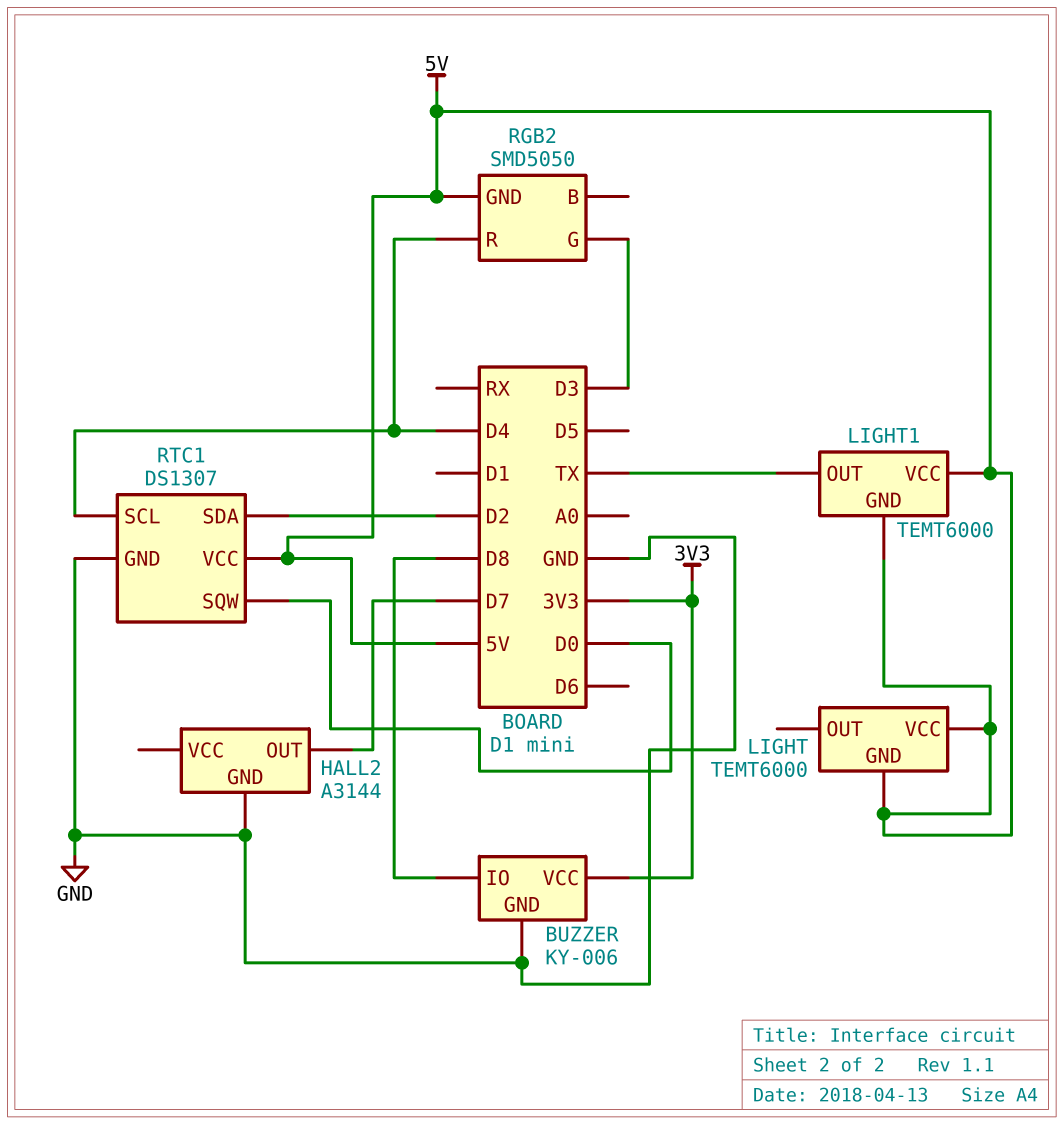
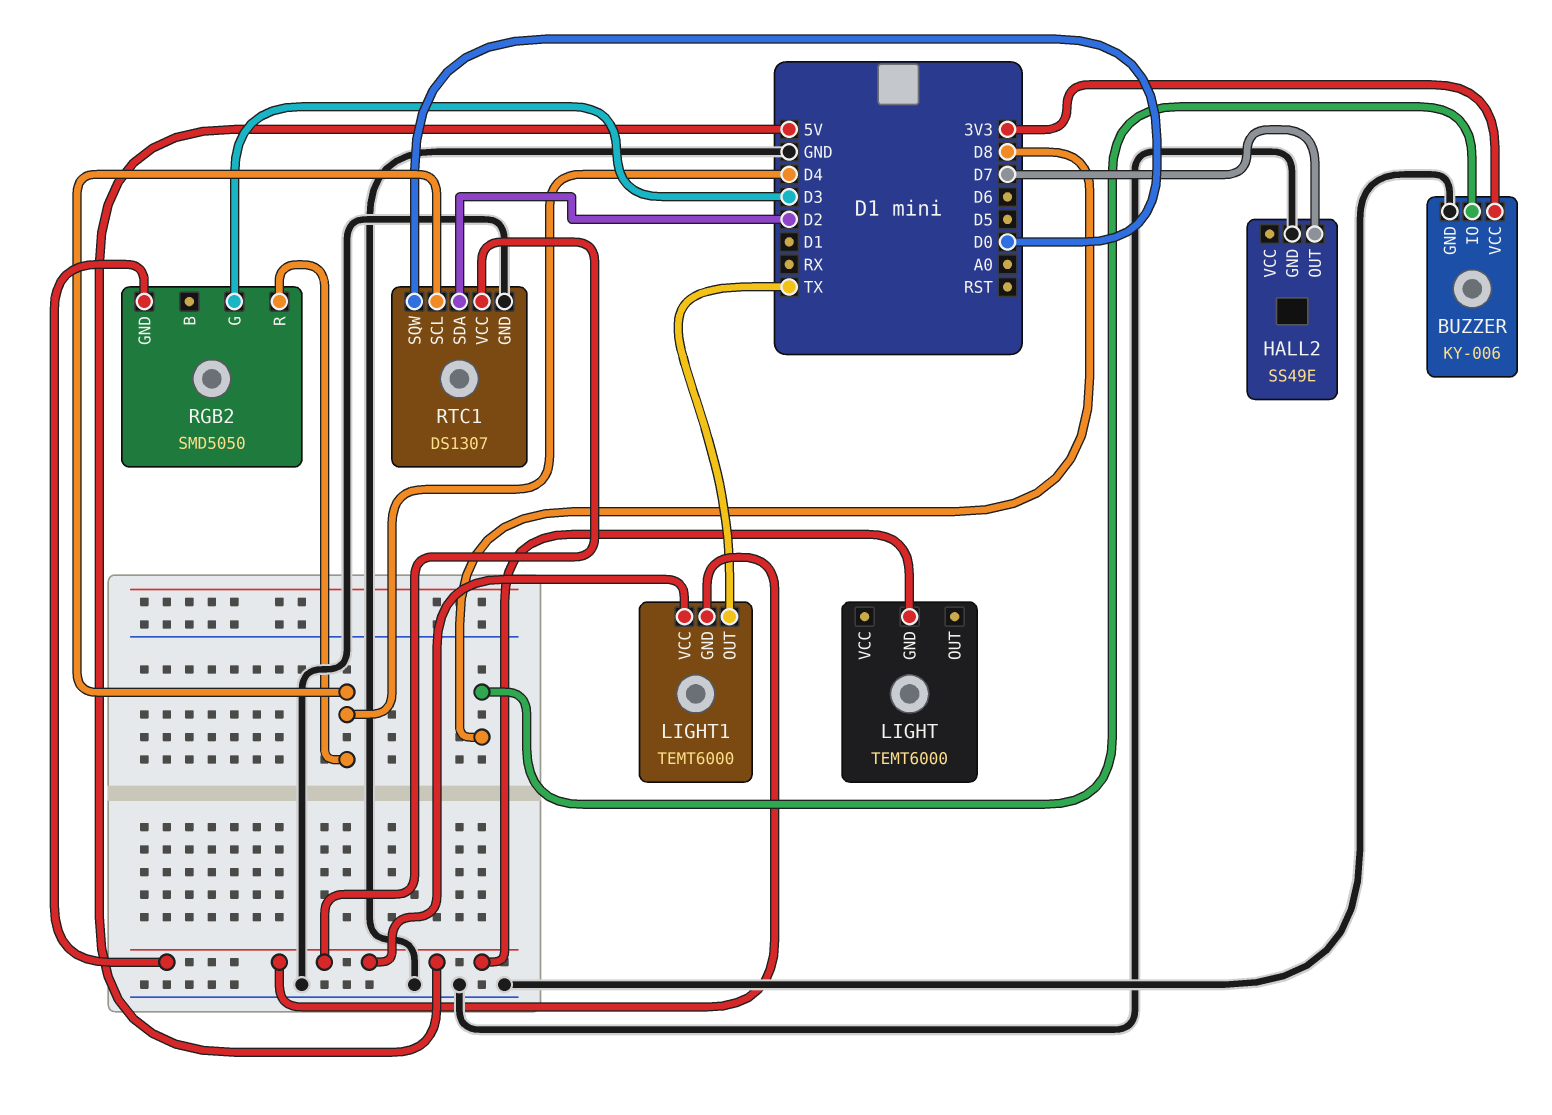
HALL2: A3144 -> SS49E
LIGHT pin VCC: 5V -> none

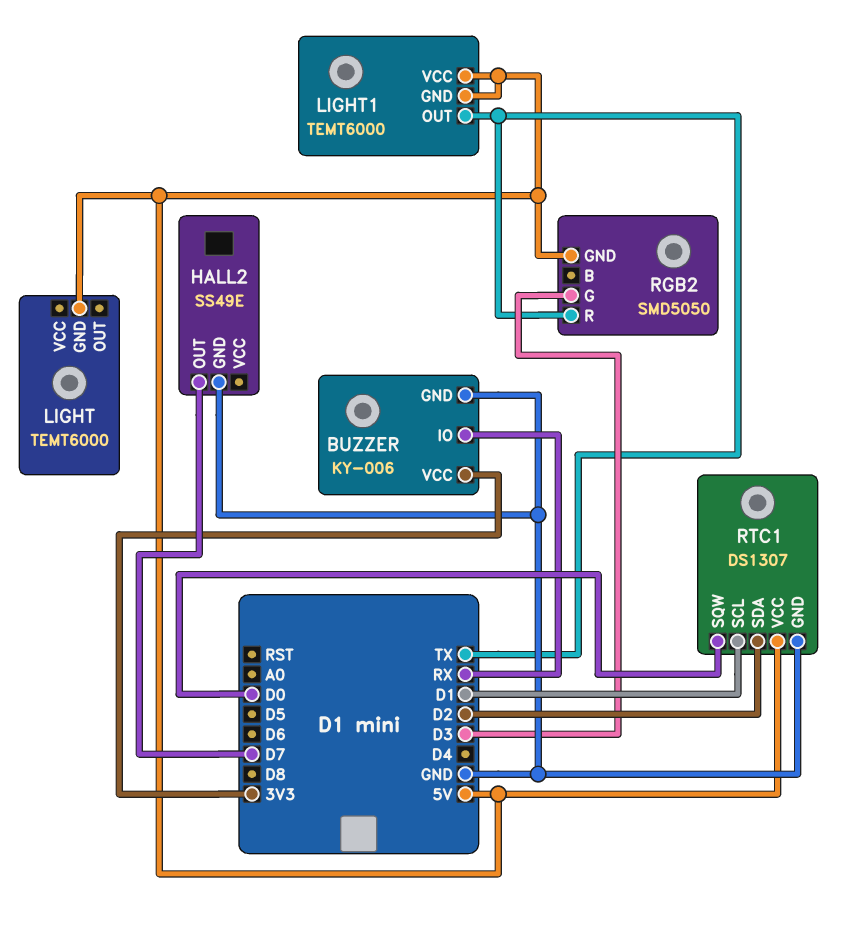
BUZZER pin IO: D8 -> RX
RGB2 pin R: D4 -> TX
RTC1 pin SCL: D4 -> D1

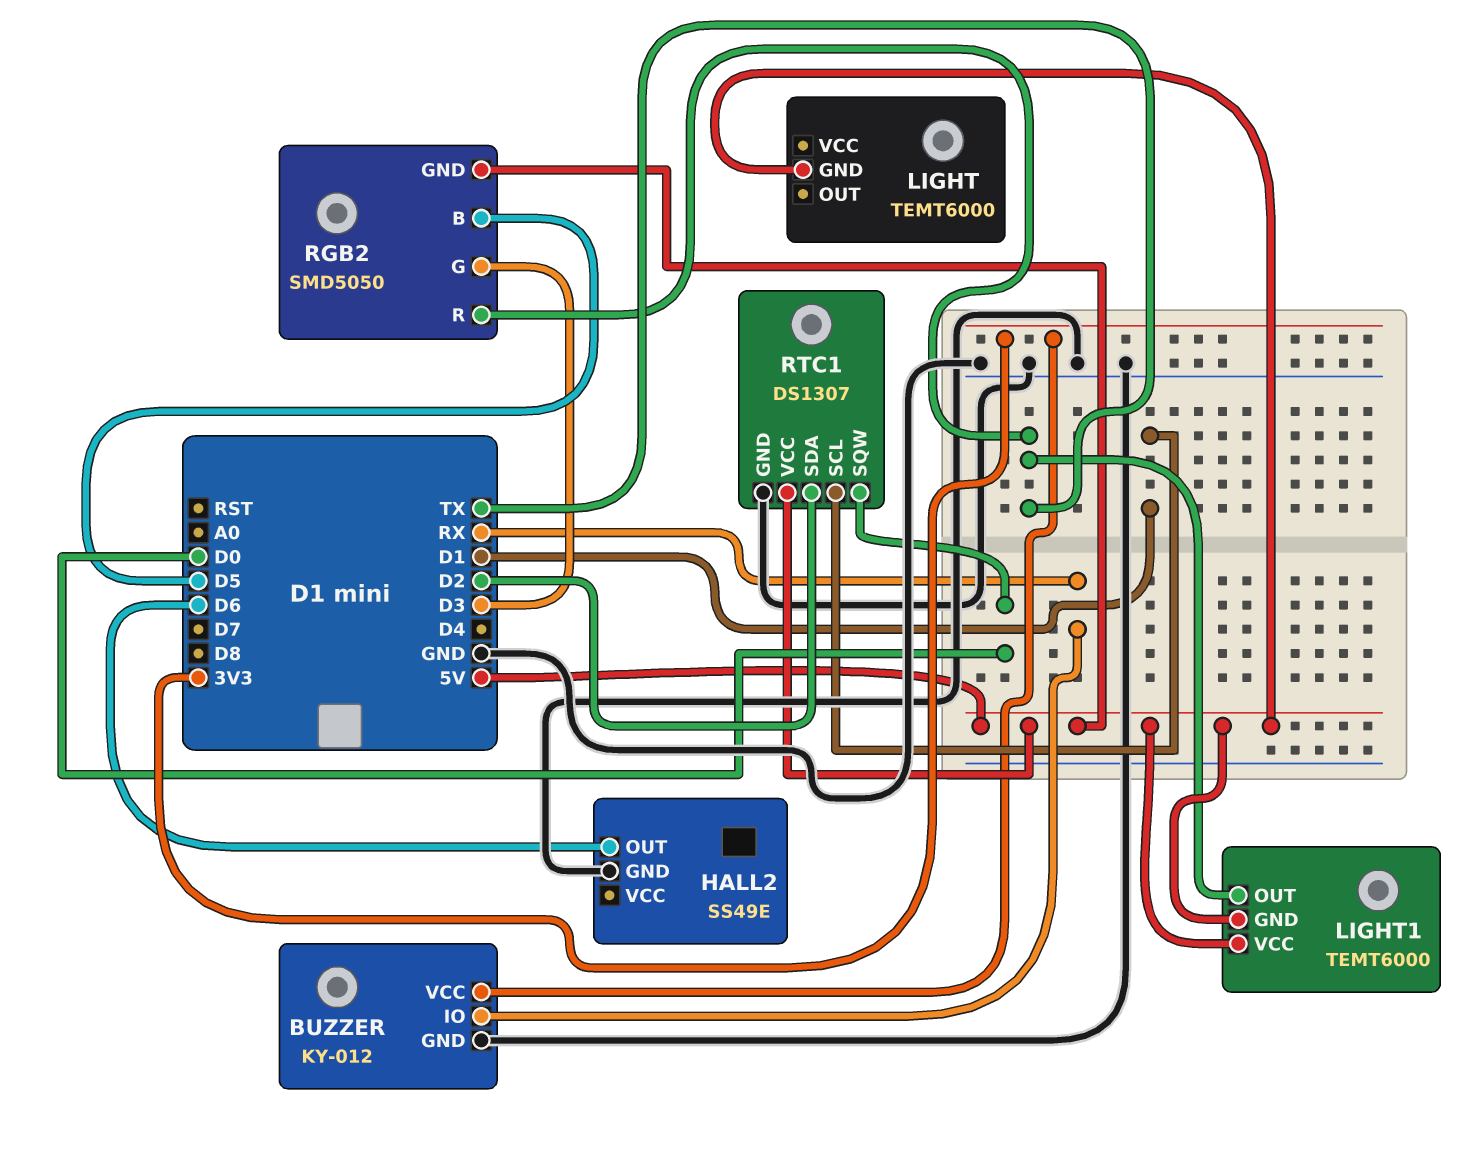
BUZZER: KY-006 -> KY-012
HALL2 pin OUT: D7 -> D6
RGB2 pin B: none -> D5

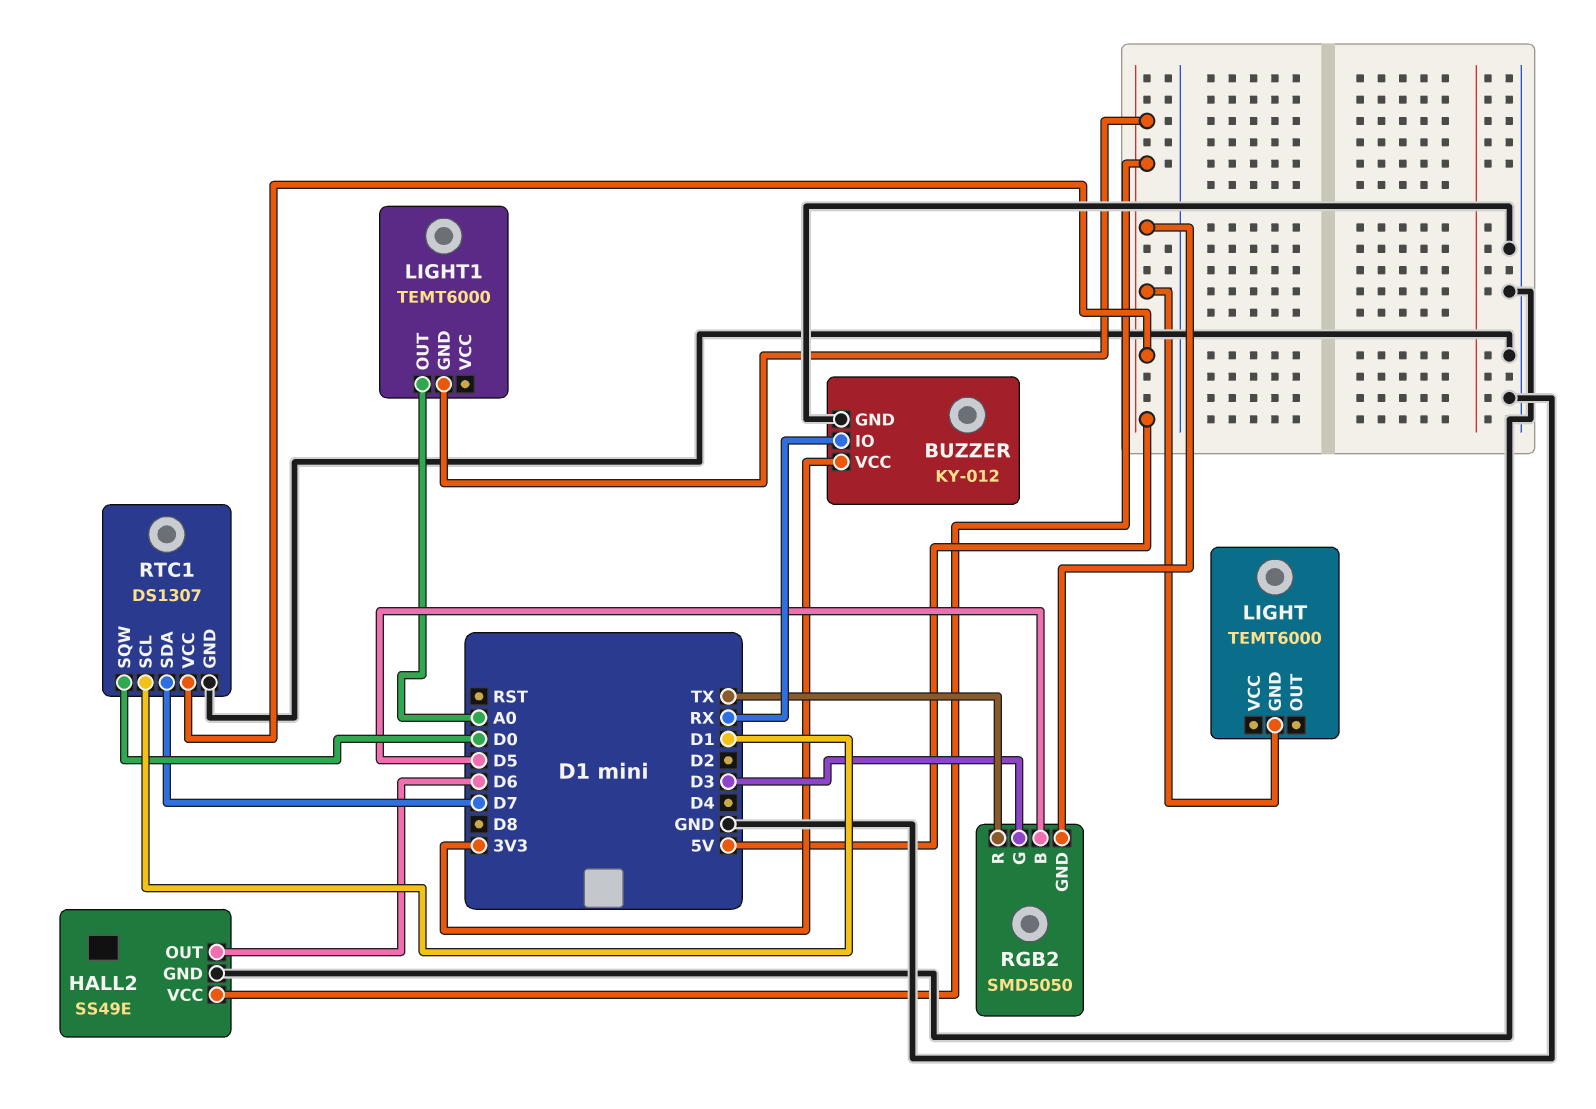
HALL2 pin VCC: none -> 5V
LIGHT1 pin OUT: TX -> A0
LIGHT1 pin VCC: 5V -> none
RTC1 pin SDA: D2 -> D7

